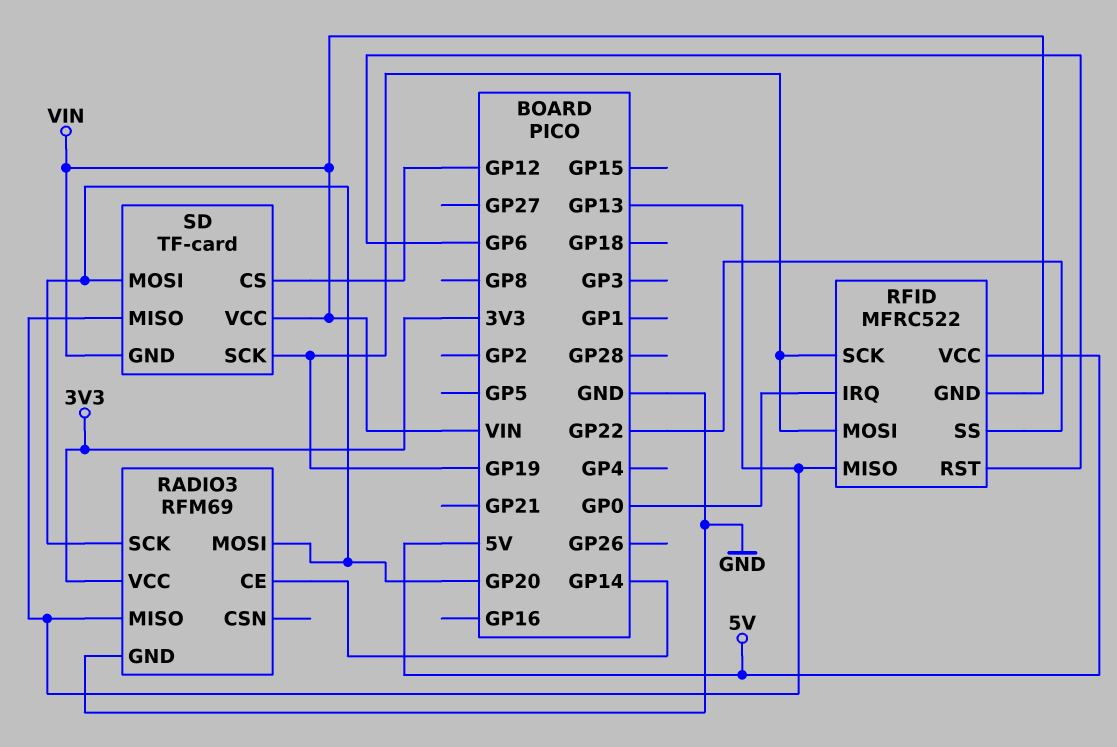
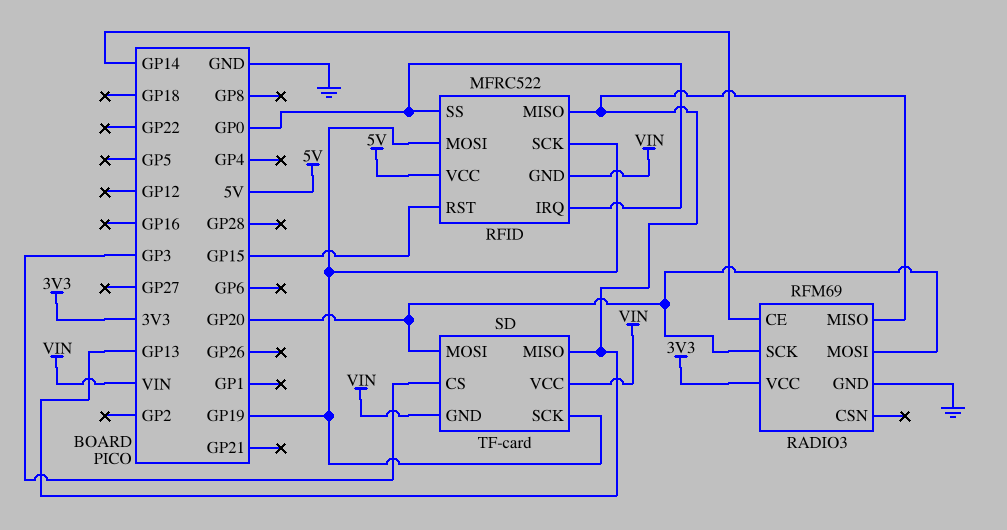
RFID pin RST: GP6 -> GP15
RFID pin SS: GP22 -> GP0
SD pin CS: GP12 -> GP3

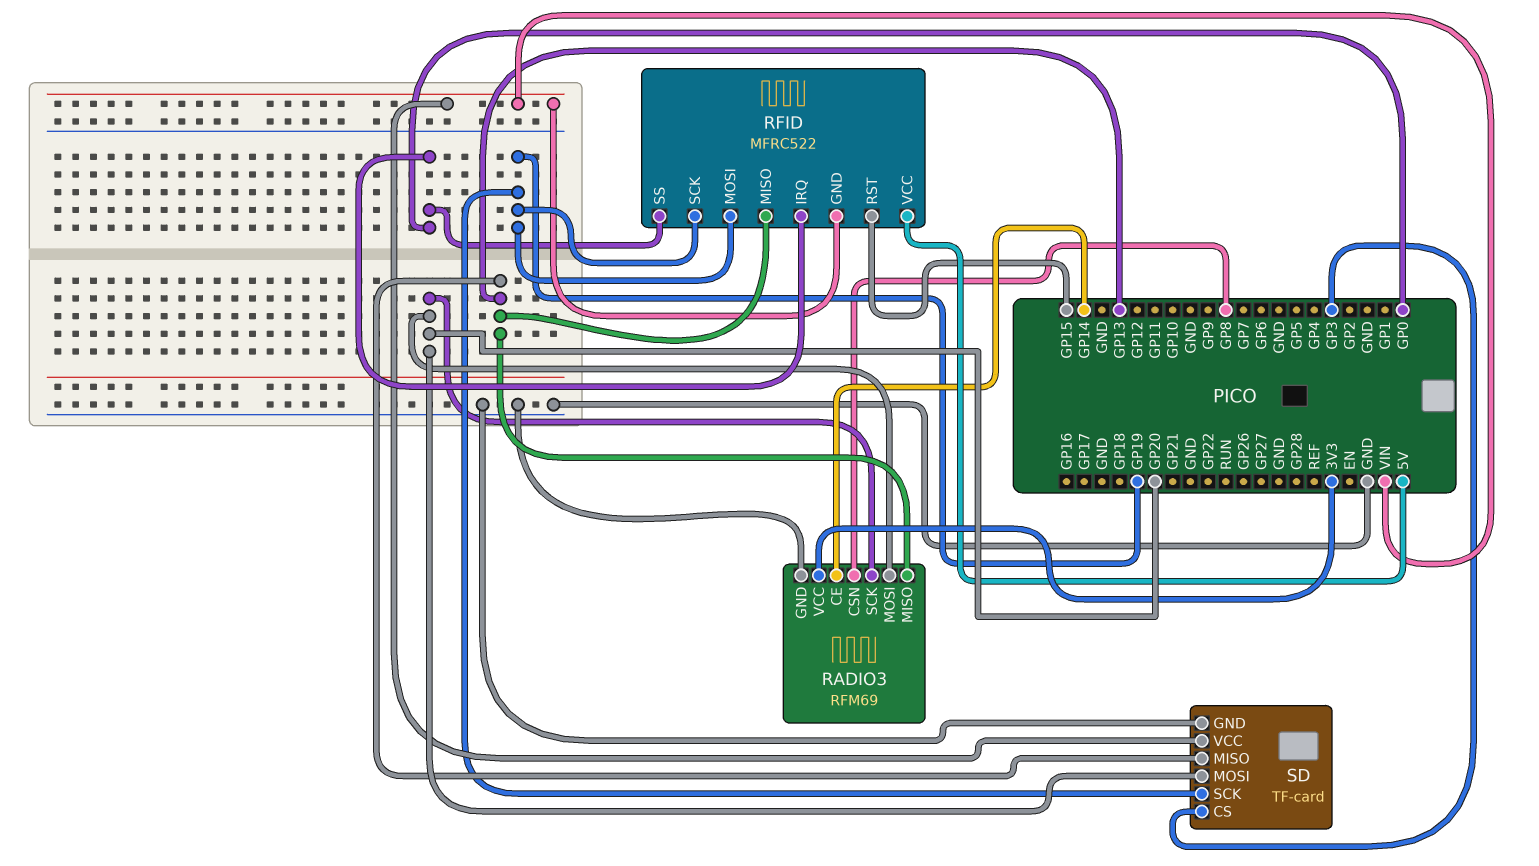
RADIO3 pin CSN: none -> GP8
SD pin GND: VIN -> GND

